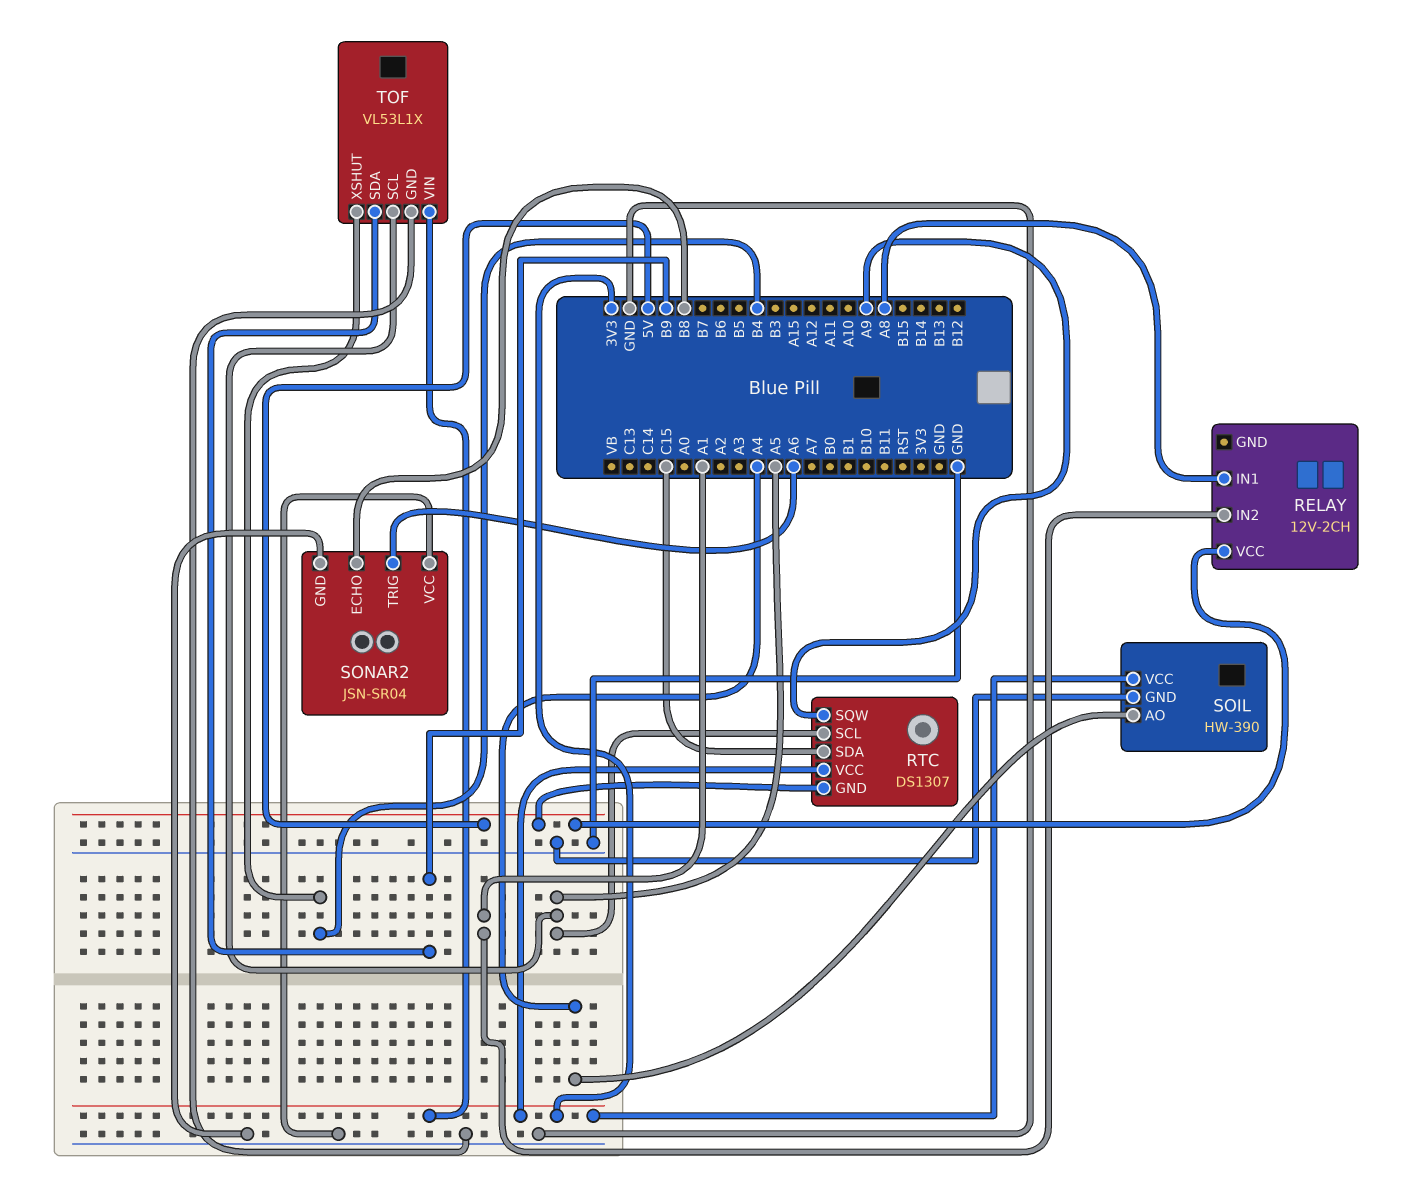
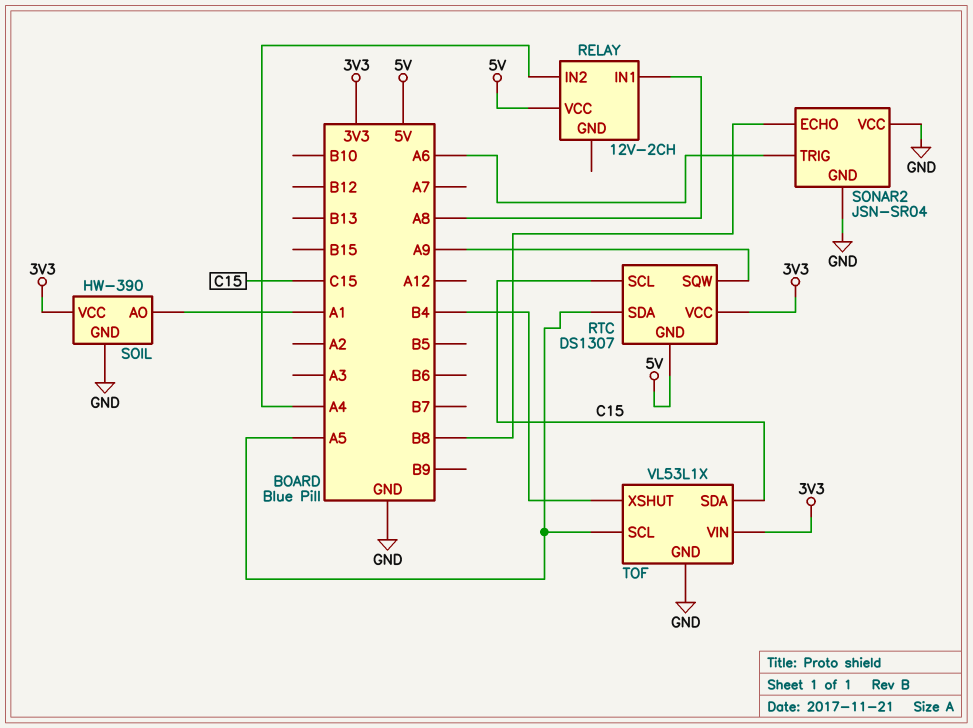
RELAY pin IN2: A1 -> A4
RTC pin SCL: A5 -> C15
RTC pin SDA: C15 -> A5
SOIL pin AO: A4 -> A1
TOF pin SDA: B9 -> C15

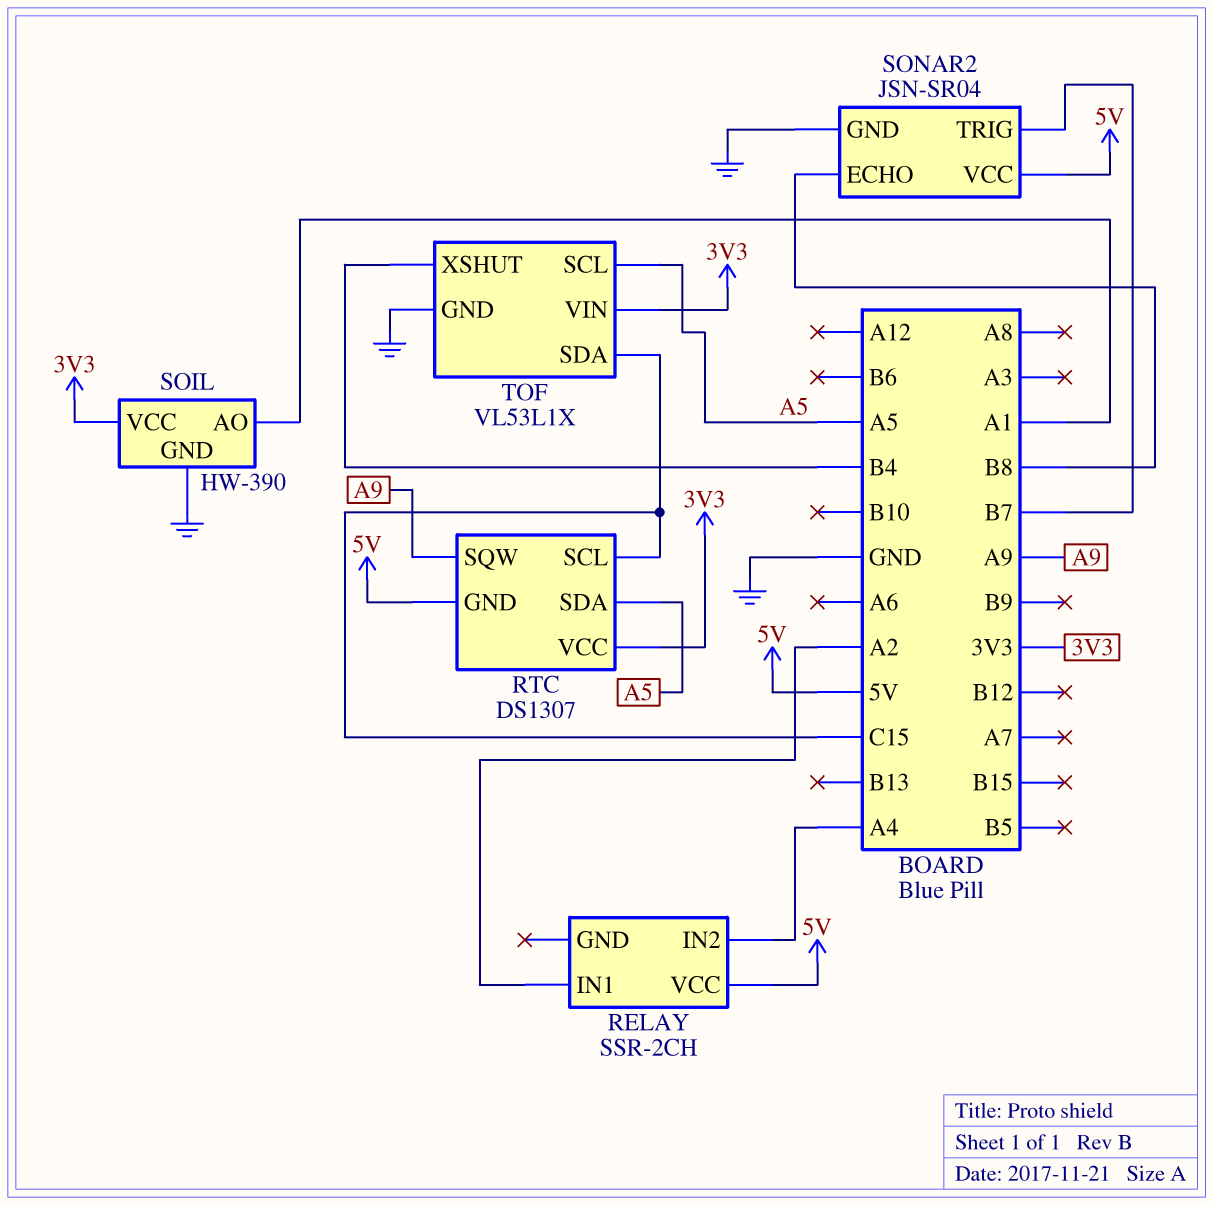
RELAY: 12V-2CH -> SSR-2CH
RELAY pin IN1: A8 -> A2
SONAR2 pin TRIG: A6 -> B7
SONAR2 pin VCC: GND -> 5V

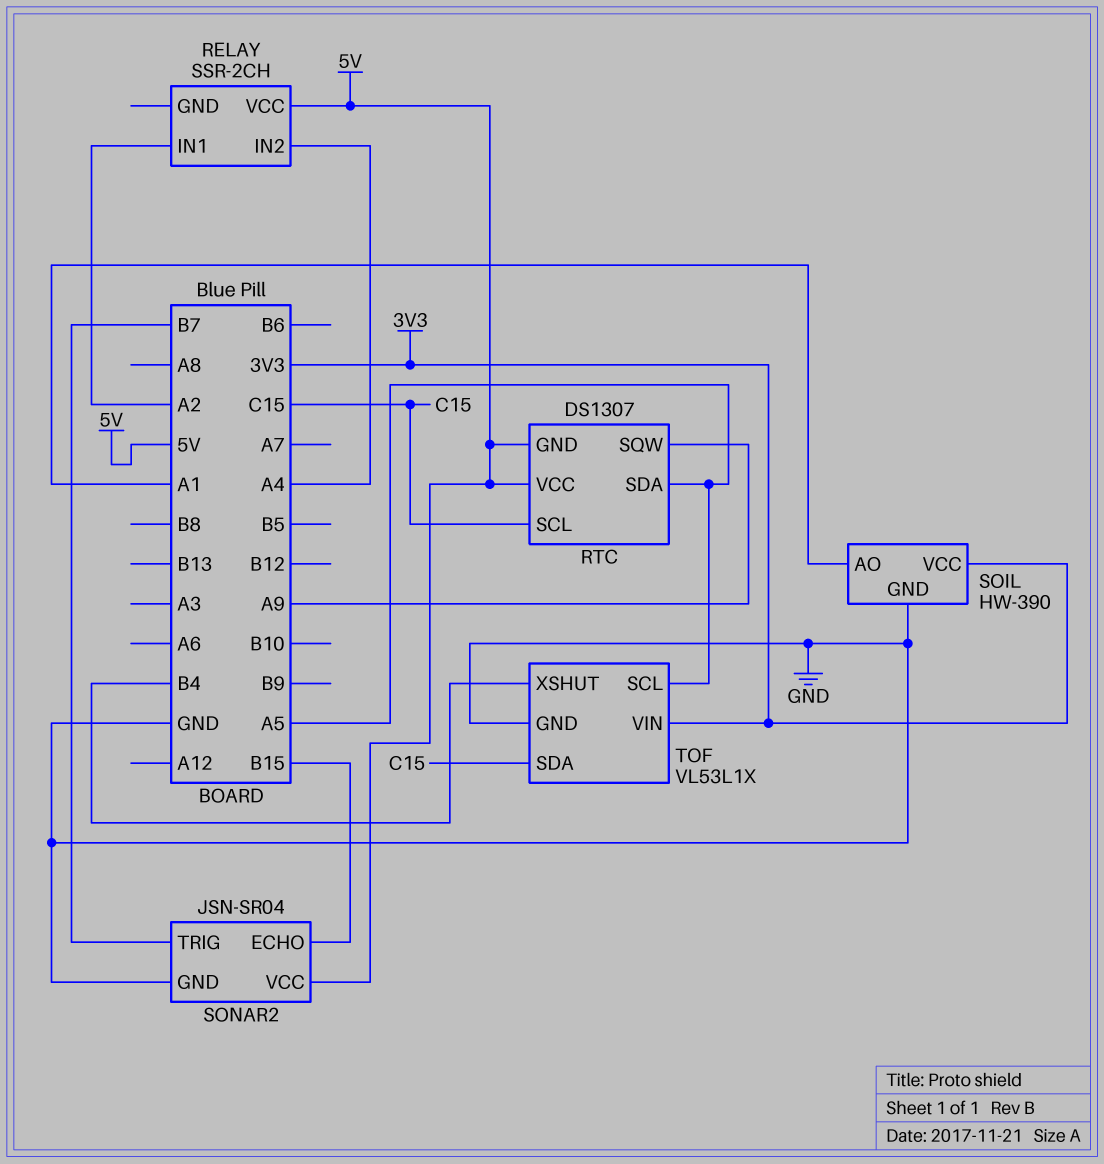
RTC pin VCC: 3V3 -> 5V
SONAR2 pin ECHO: B8 -> B15

